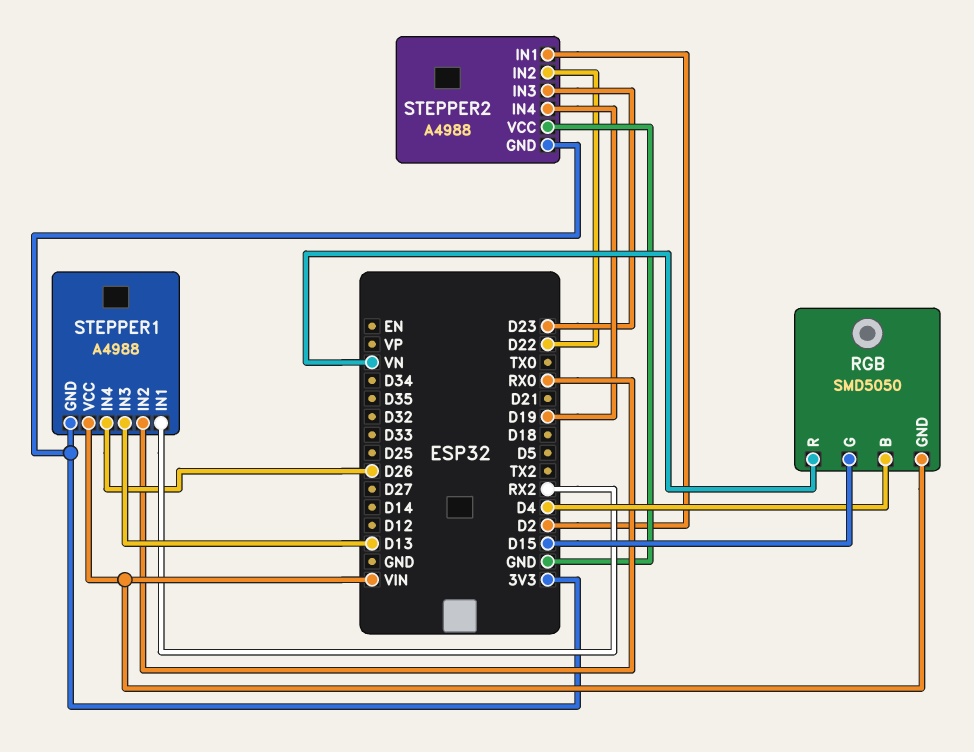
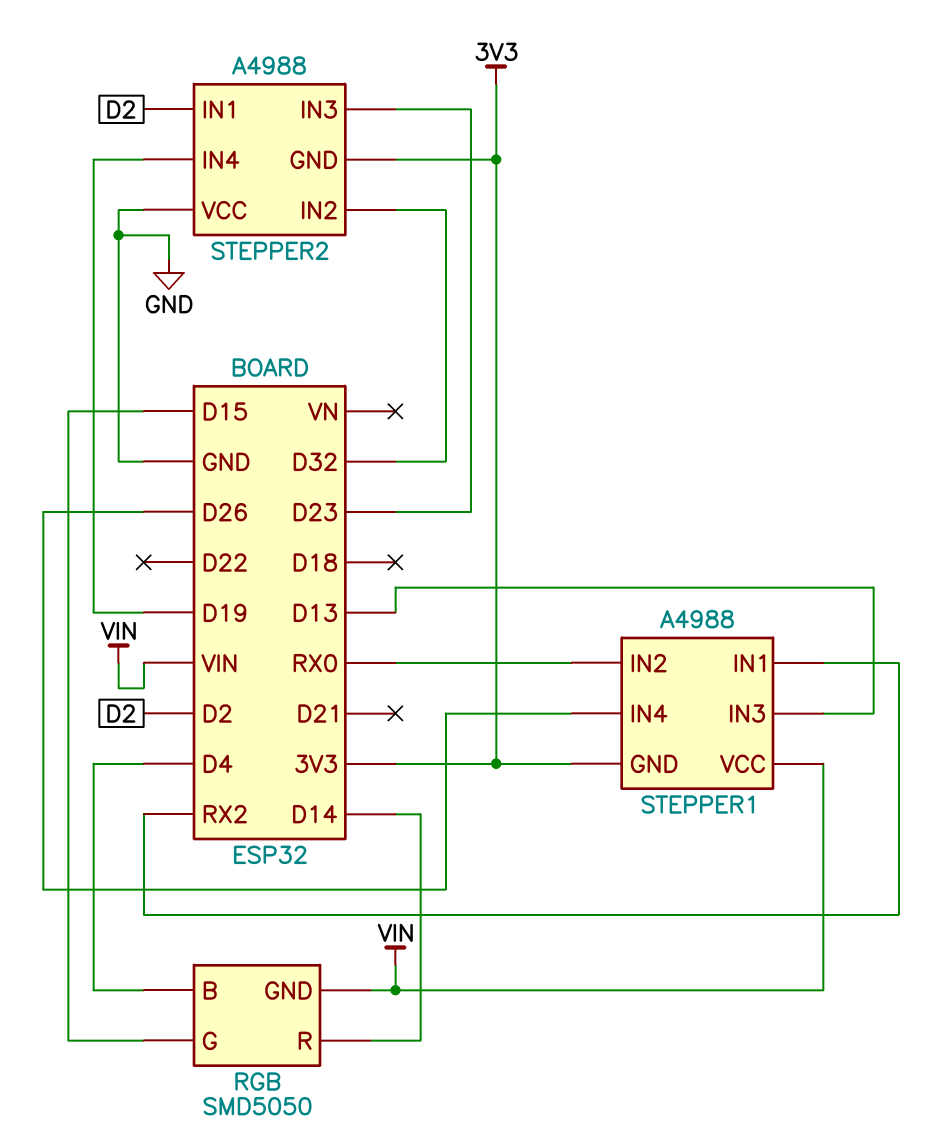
RGB pin R: VN -> D14
STEPPER2 pin IN2: D22 -> D32

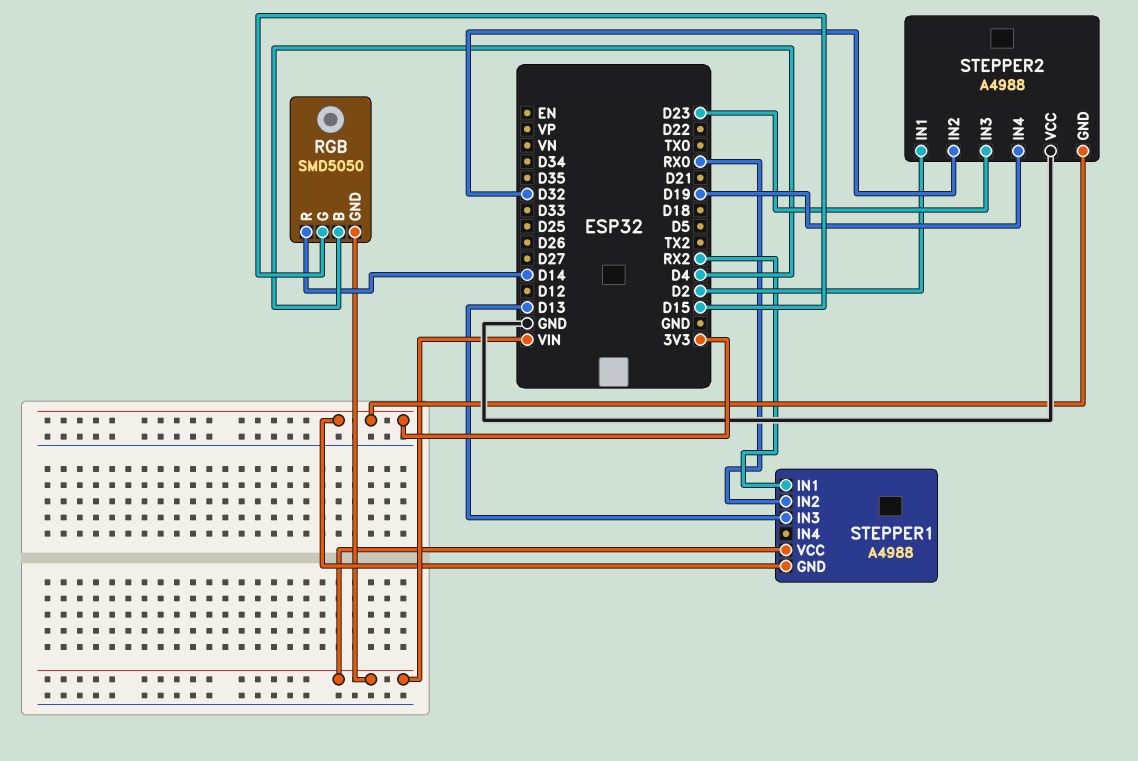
STEPPER1 pin IN4: D26 -> none

